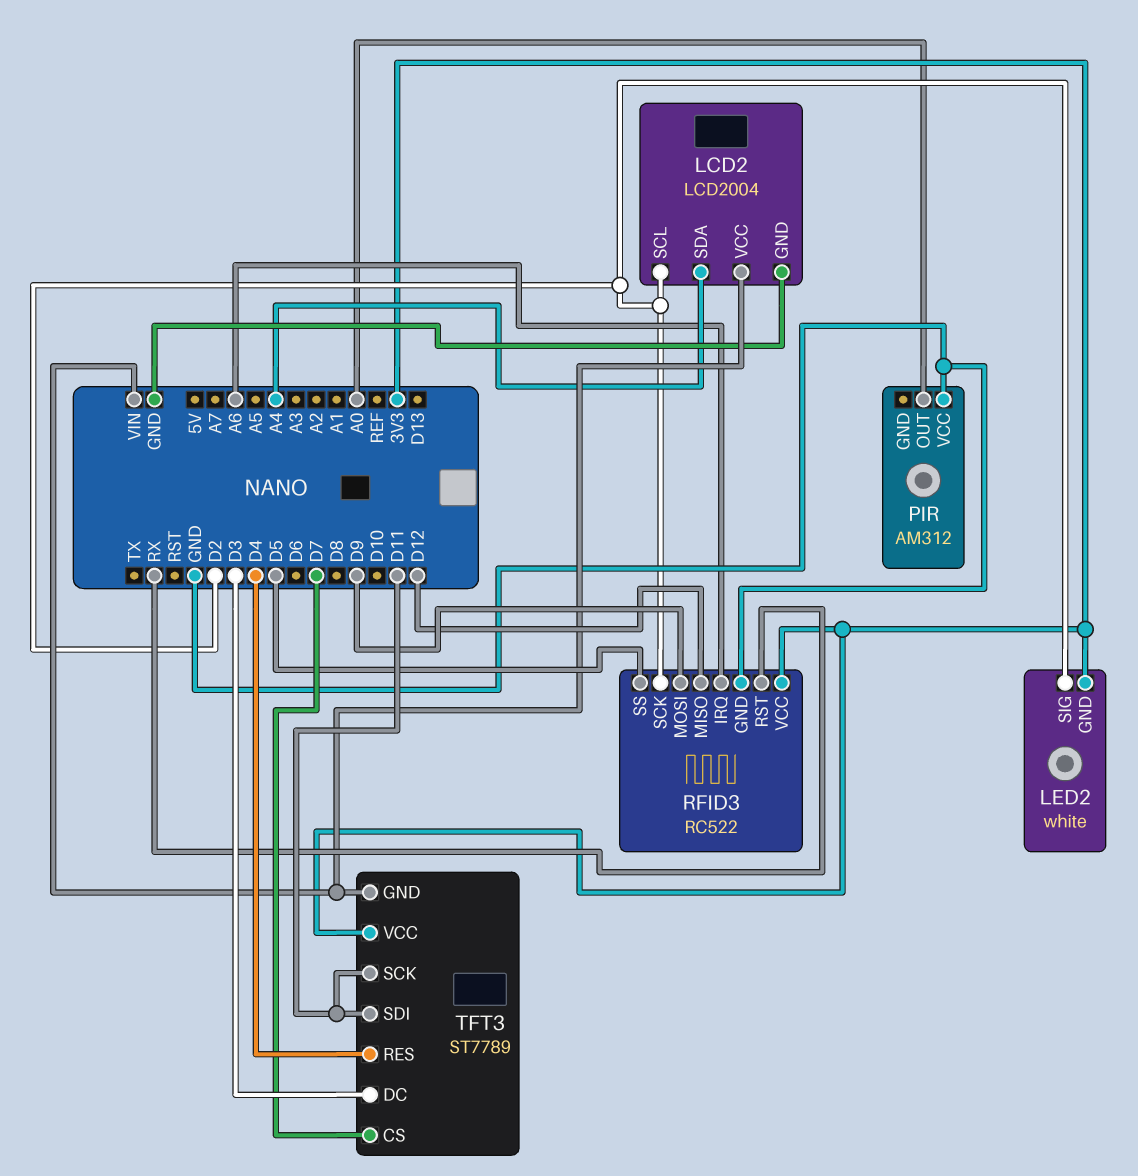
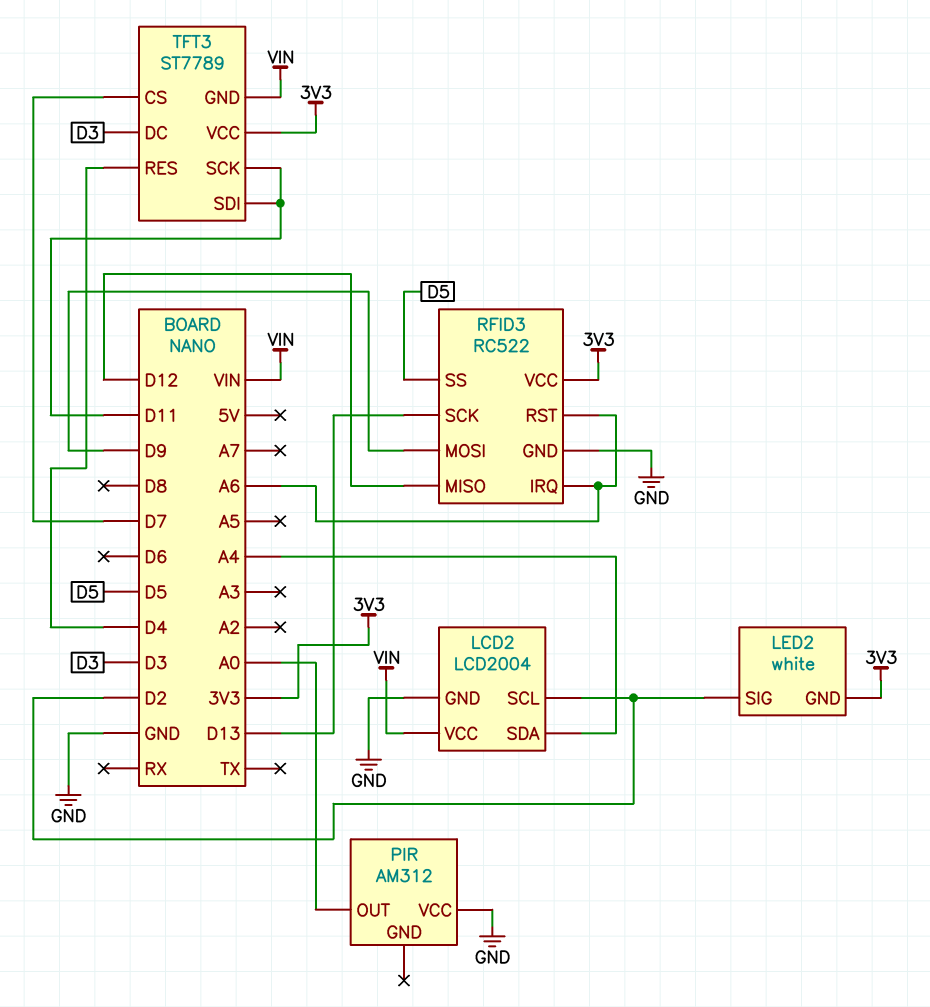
RFID3 pin RST: RX -> A6
RFID3 pin SCK: D2 -> D13

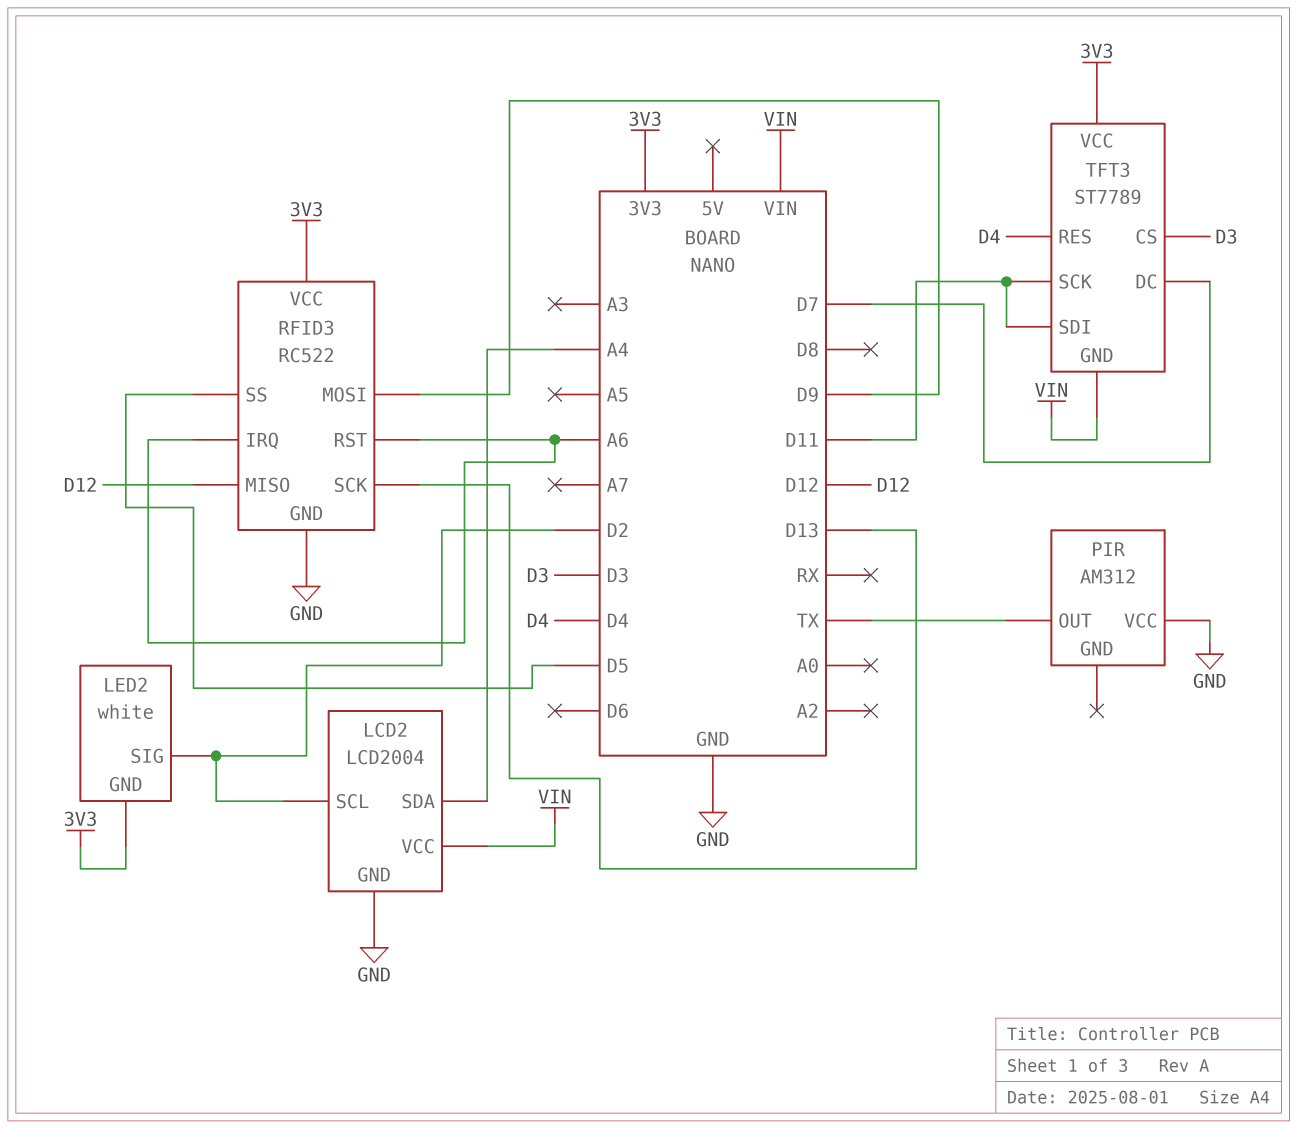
PIR pin OUT: A0 -> TX
TFT3 pin CS: D7 -> D3
TFT3 pin DC: D3 -> D7

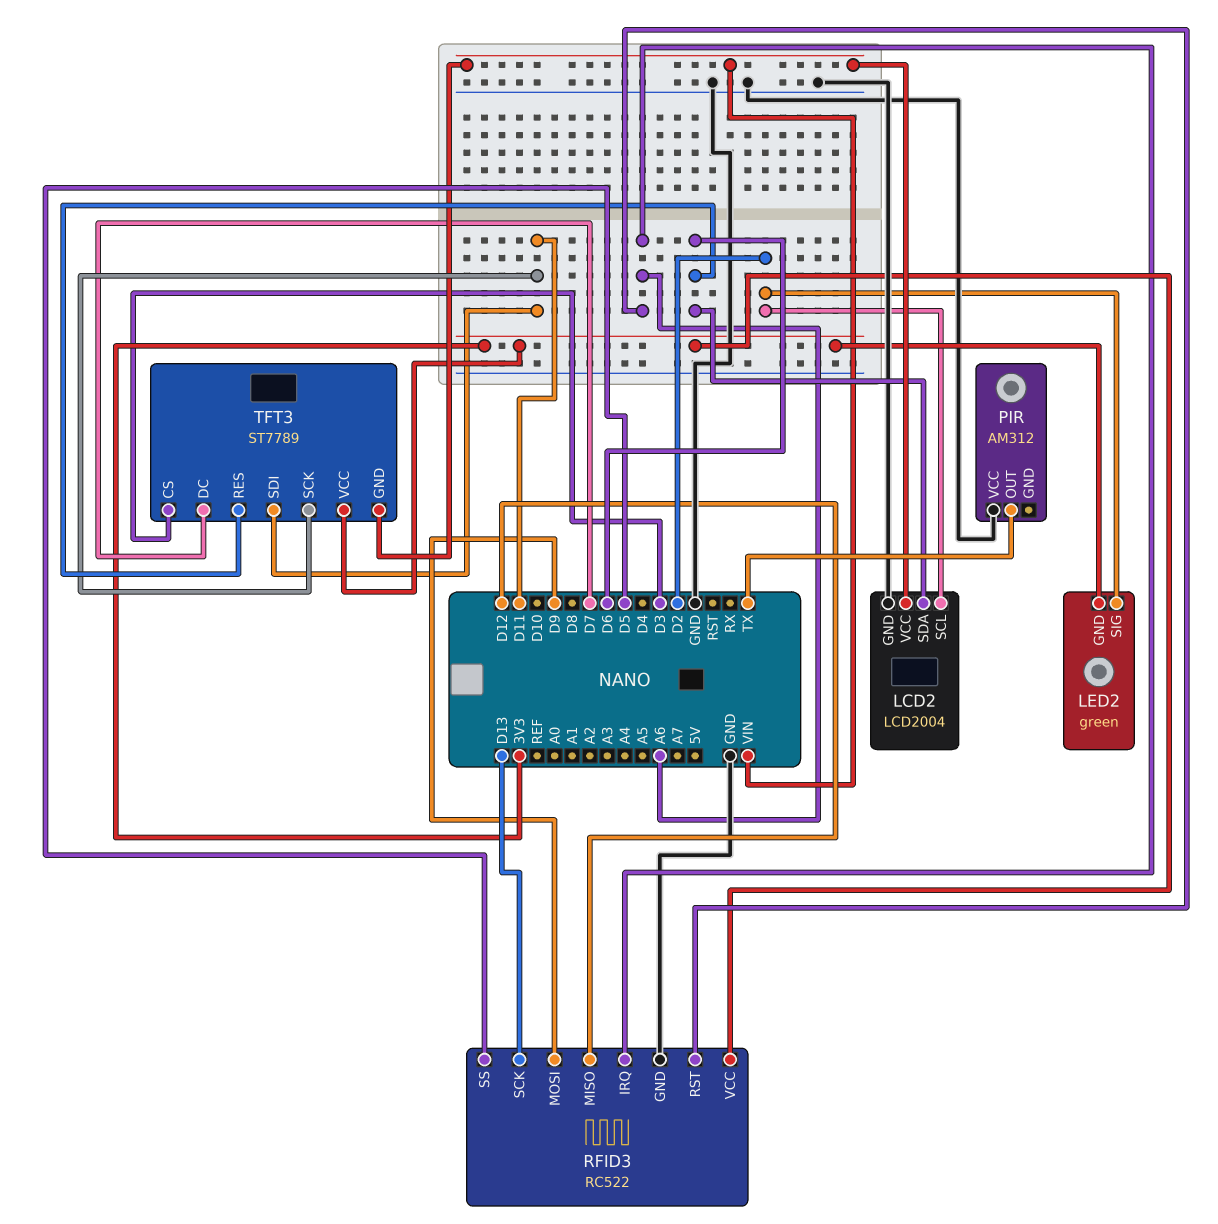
LCD2 pin SDA: A4 -> D6
LED2: white -> green
TFT3 pin RES: D4 -> D6

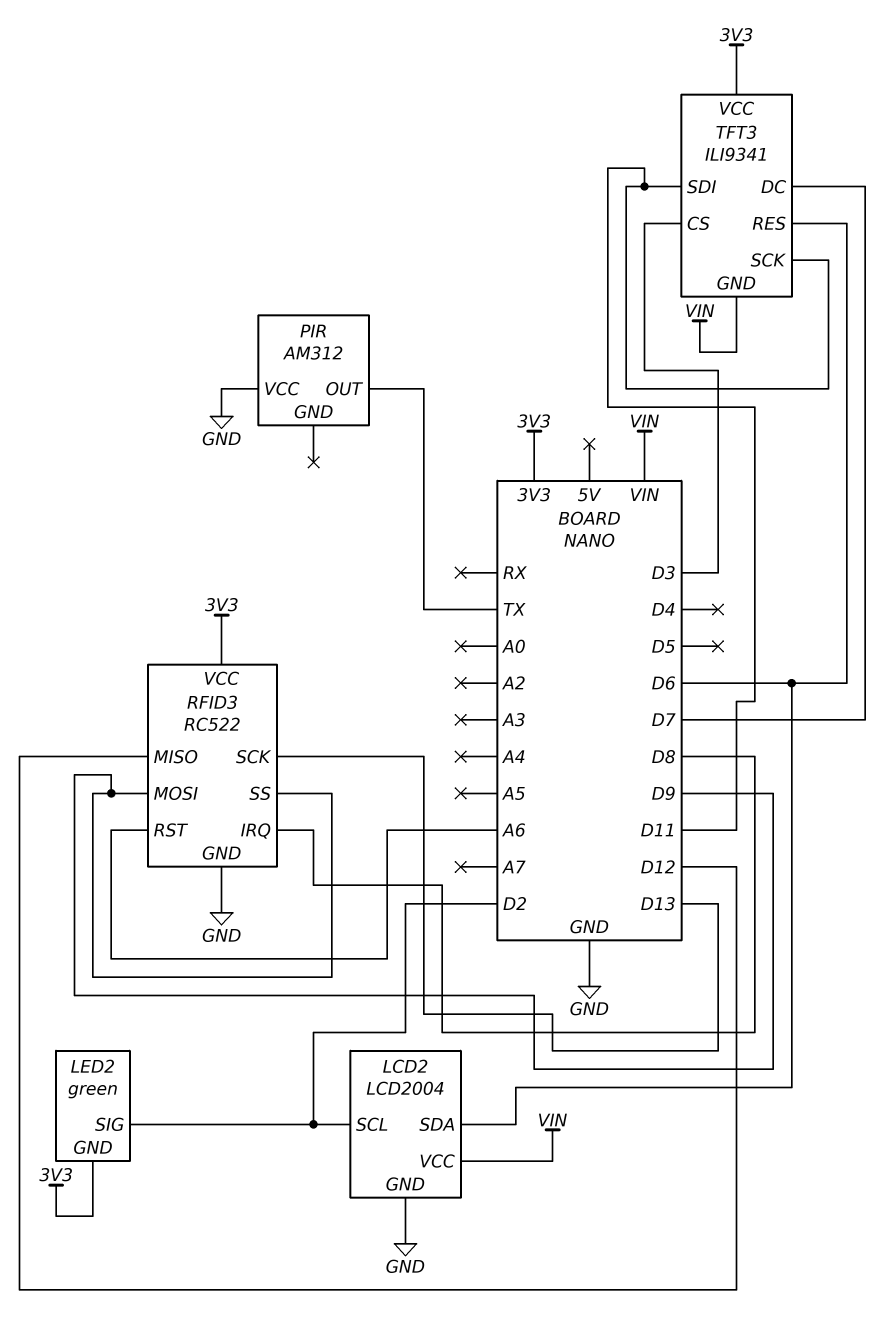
RFID3 pin IRQ: A6 -> D8
RFID3 pin SS: D5 -> D9
TFT3: ST7789 -> ILI9341

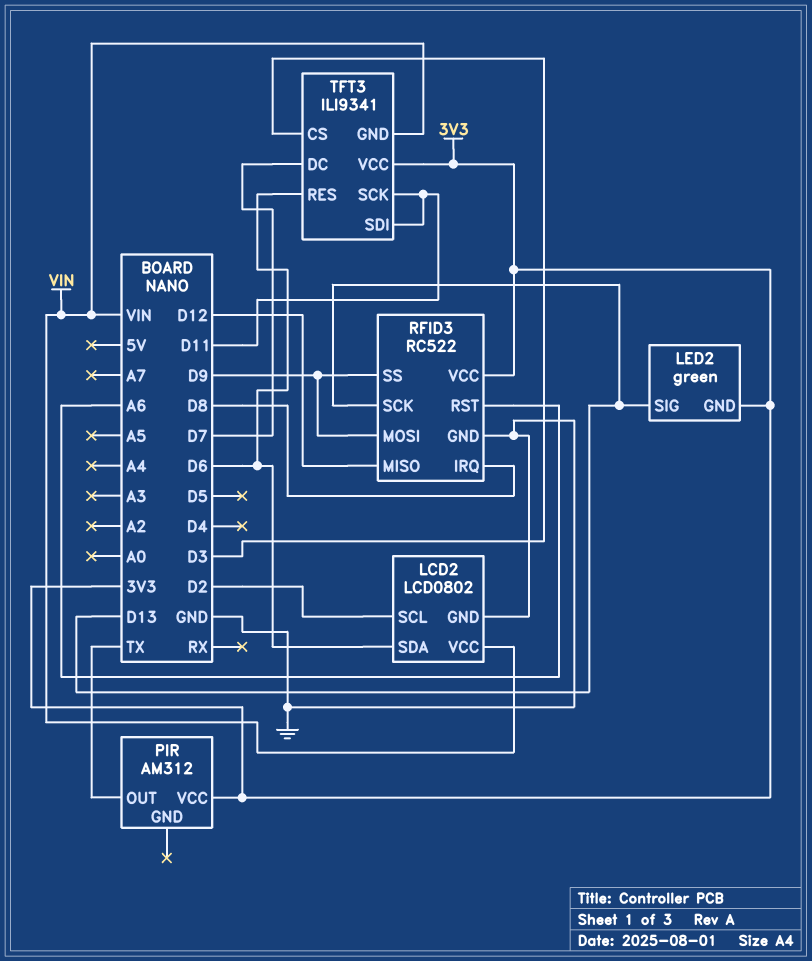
LCD2: LCD2004 -> LCD0802
LED2 pin SIG: D2 -> D13
PIR pin VCC: GND -> 3V3

